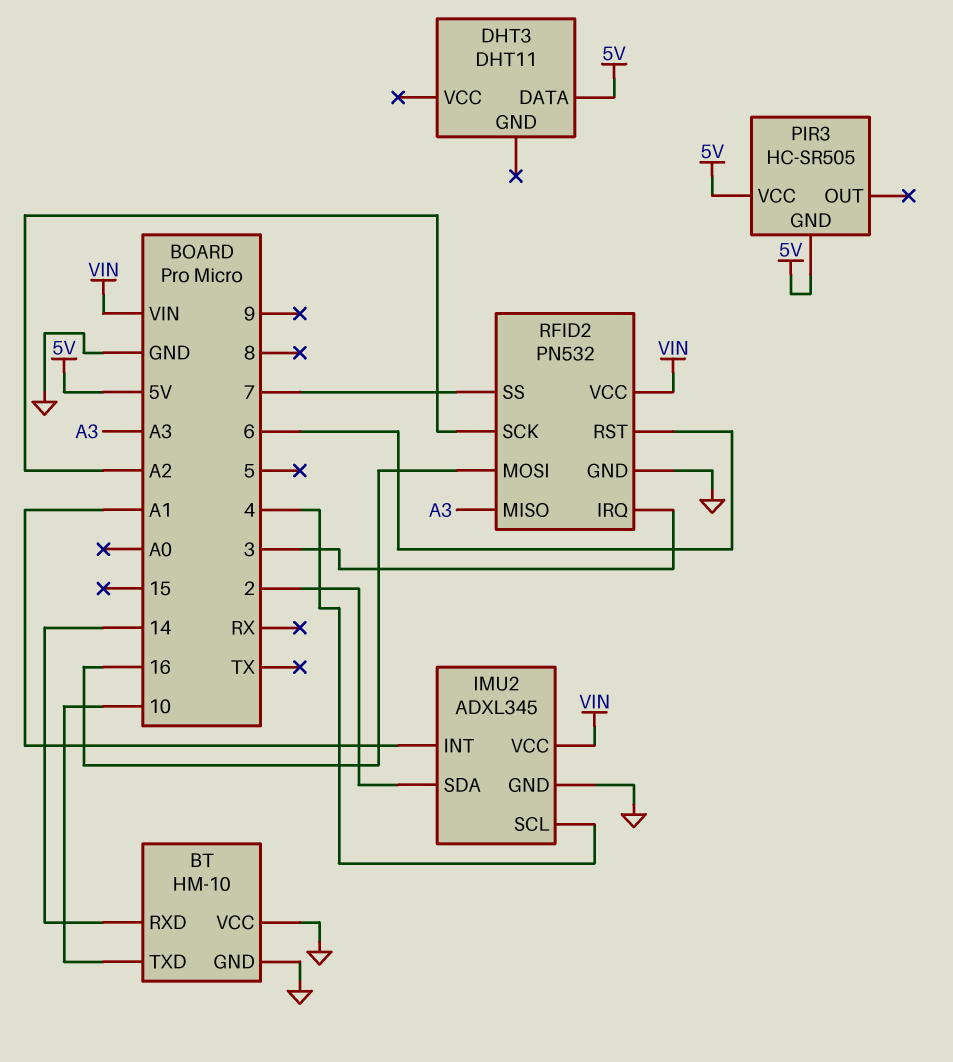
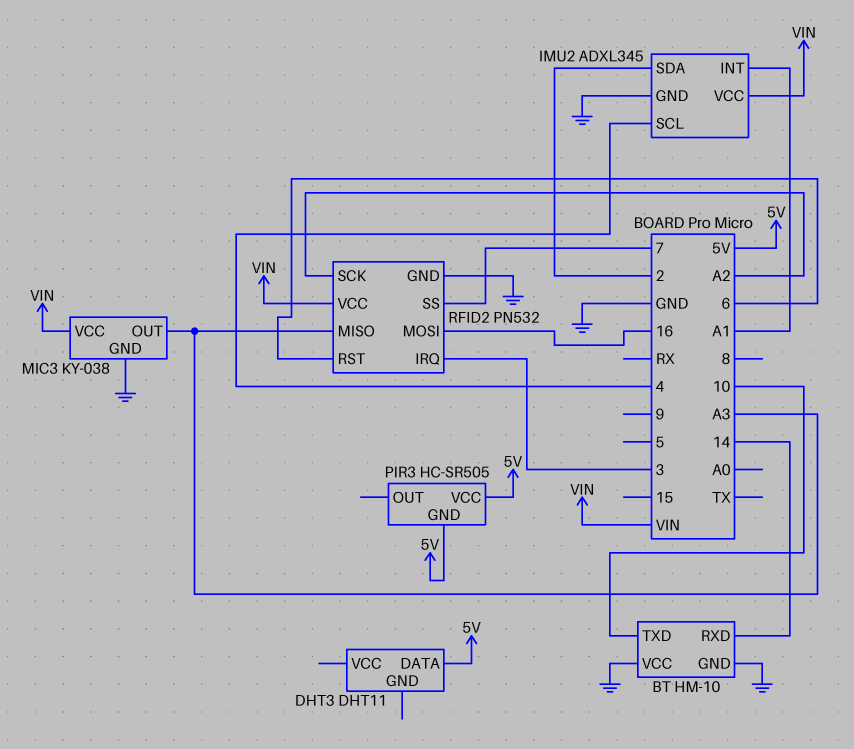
MIC3: none -> KY-038
MIC3 pin GND: none -> GND
MIC3 pin OUT: none -> A3
MIC3 pin VCC: none -> VIN

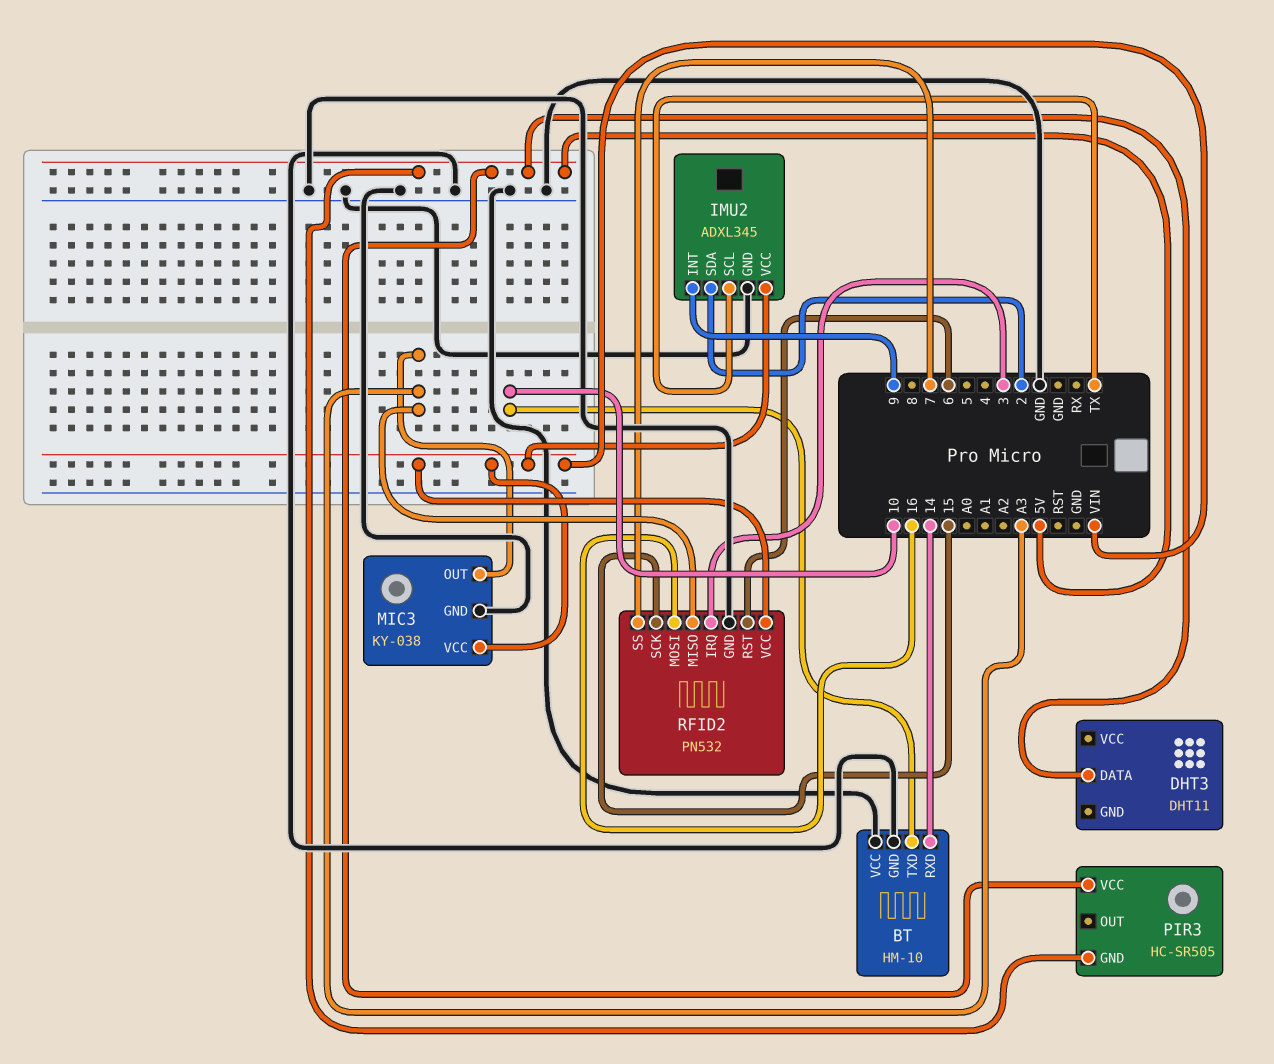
IMU2 pin INT: A1 -> 9
IMU2 pin SCL: 4 -> TX
RFID2 pin SCK: A2 -> 15

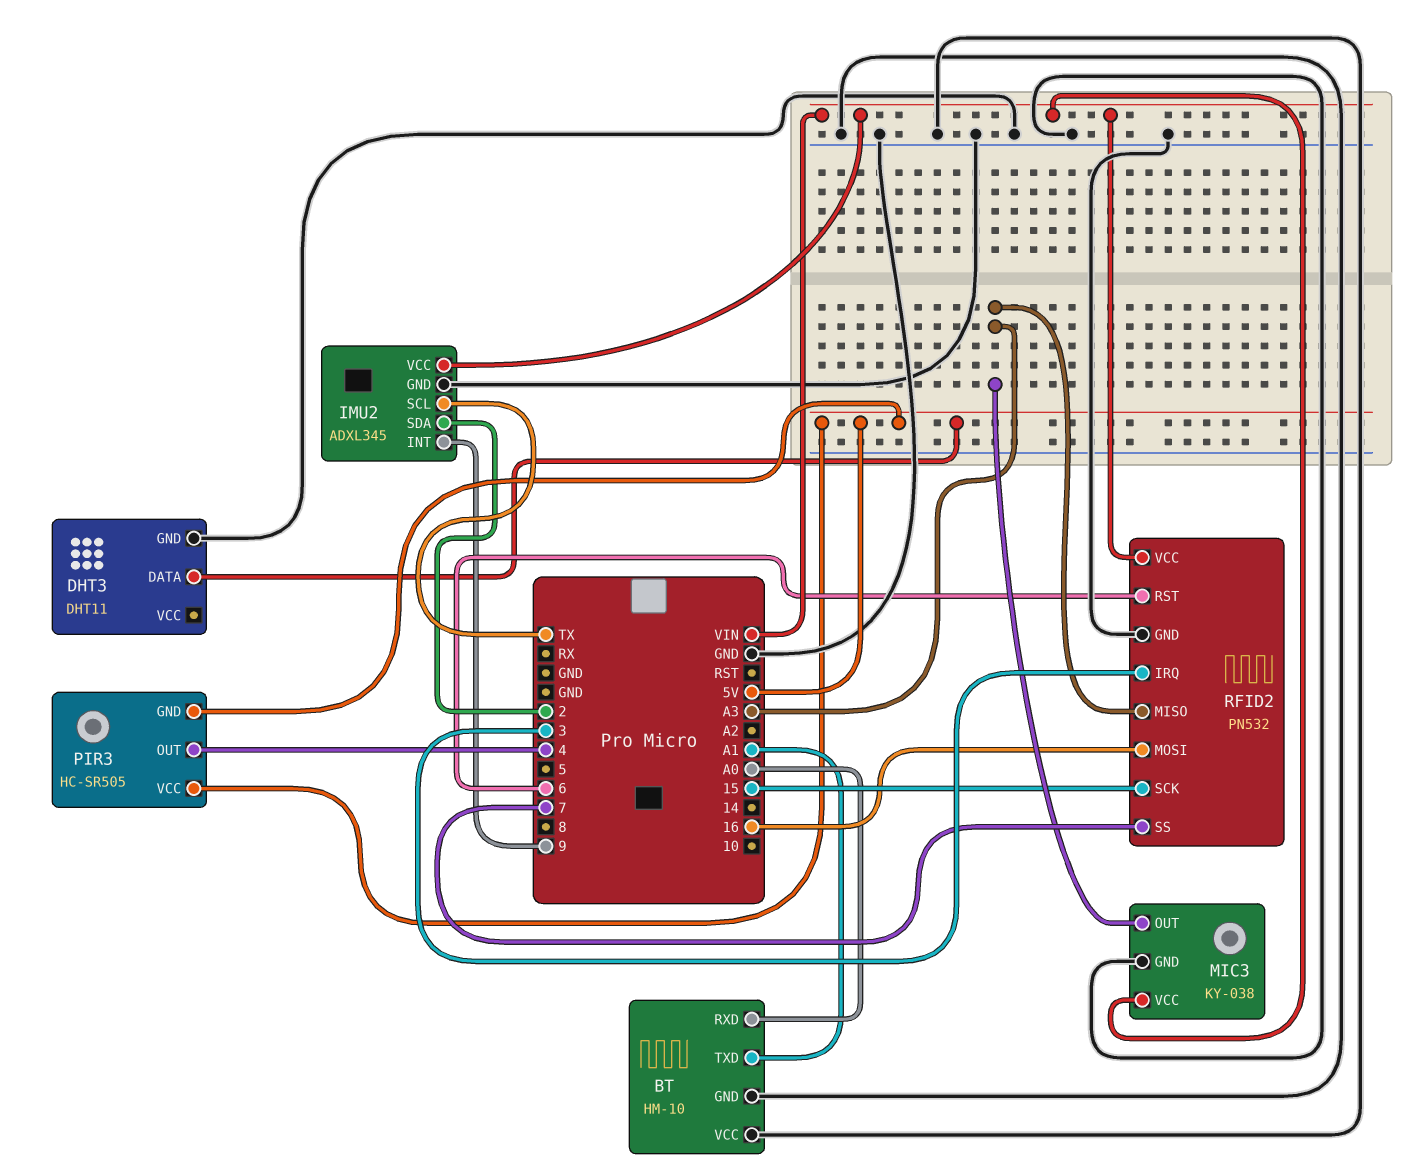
BT pin RXD: 14 -> A0
BT pin TXD: 10 -> A1
DHT3 pin GND: none -> GND
PIR3 pin OUT: none -> 4

